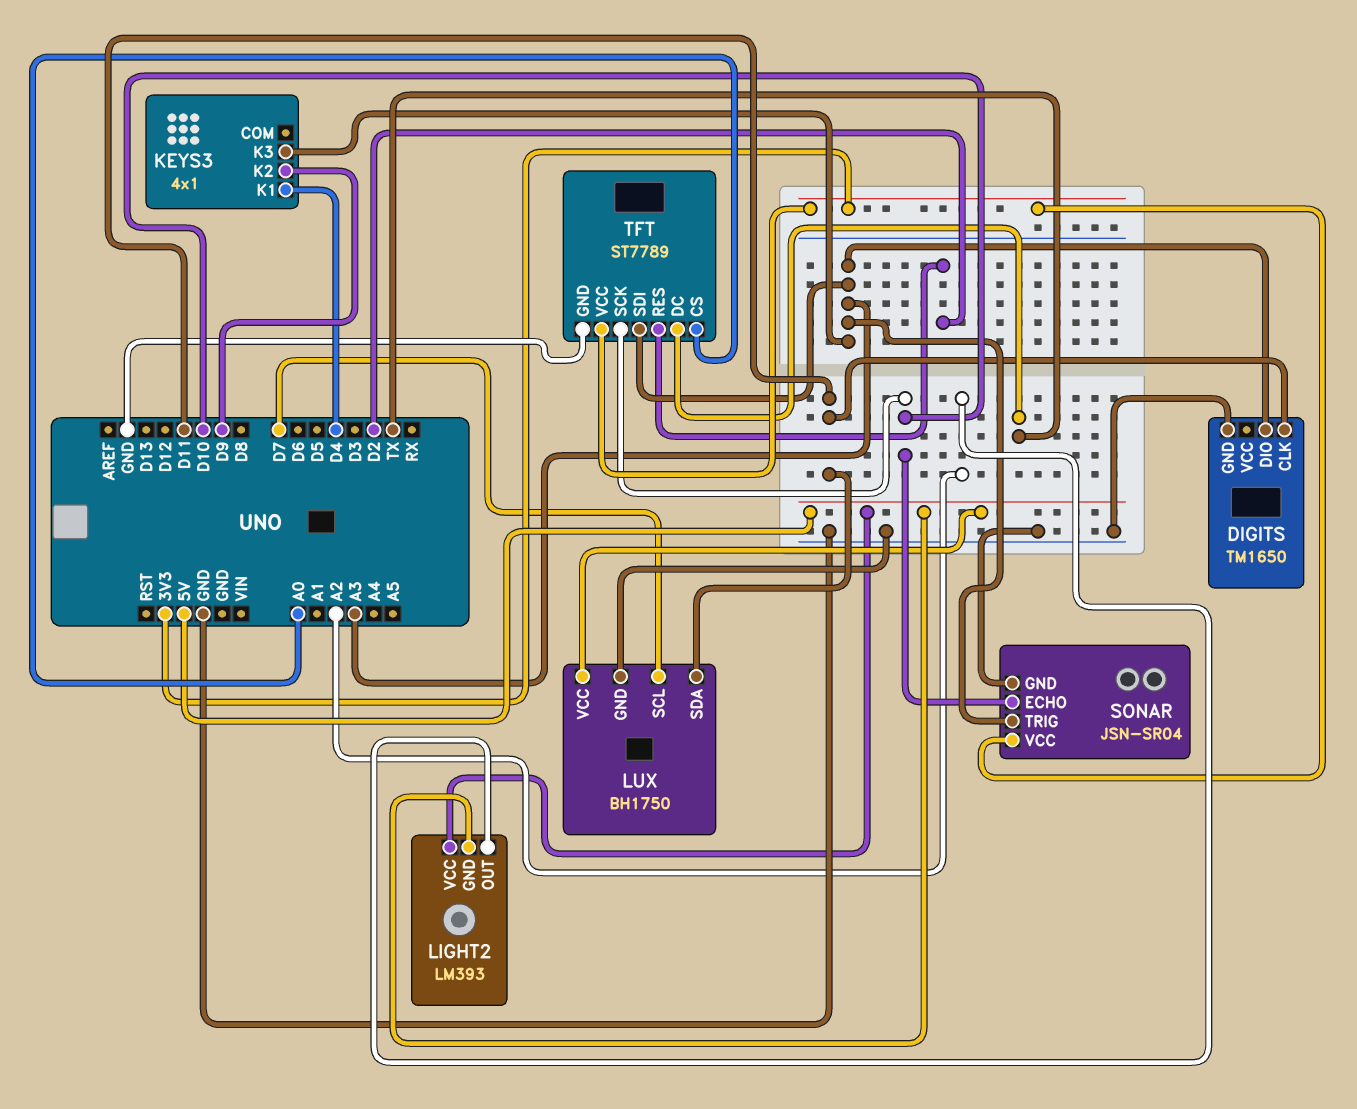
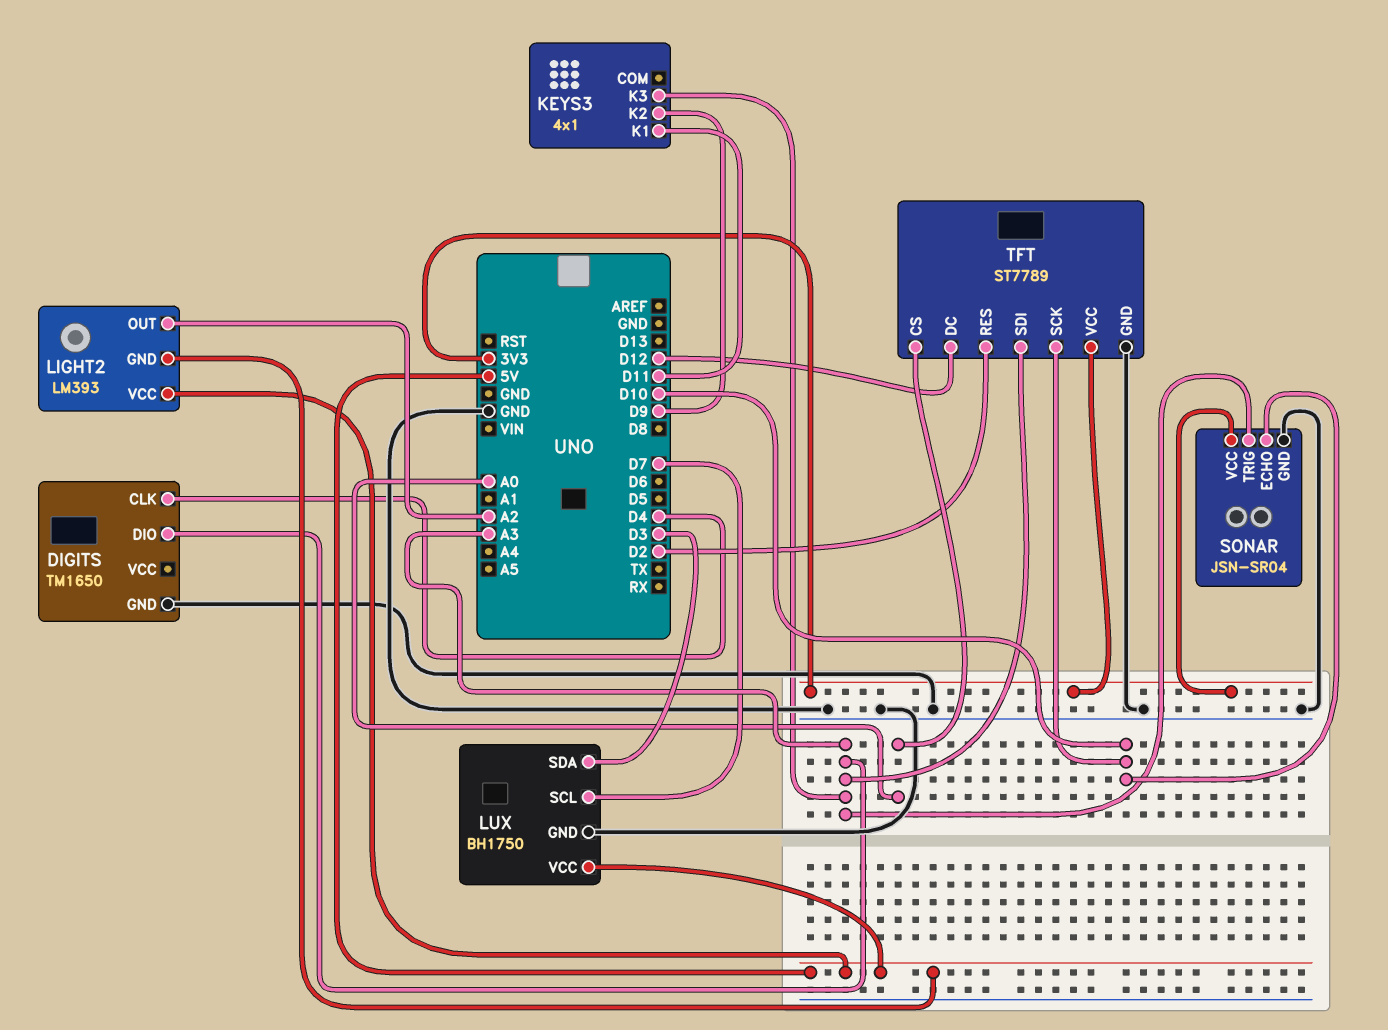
DIGITS pin CLK: D11 -> D4
KEYS3 pin K1: D4 -> D11
LUX pin SDA: D11 -> D3
TFT pin DC: TX -> D12

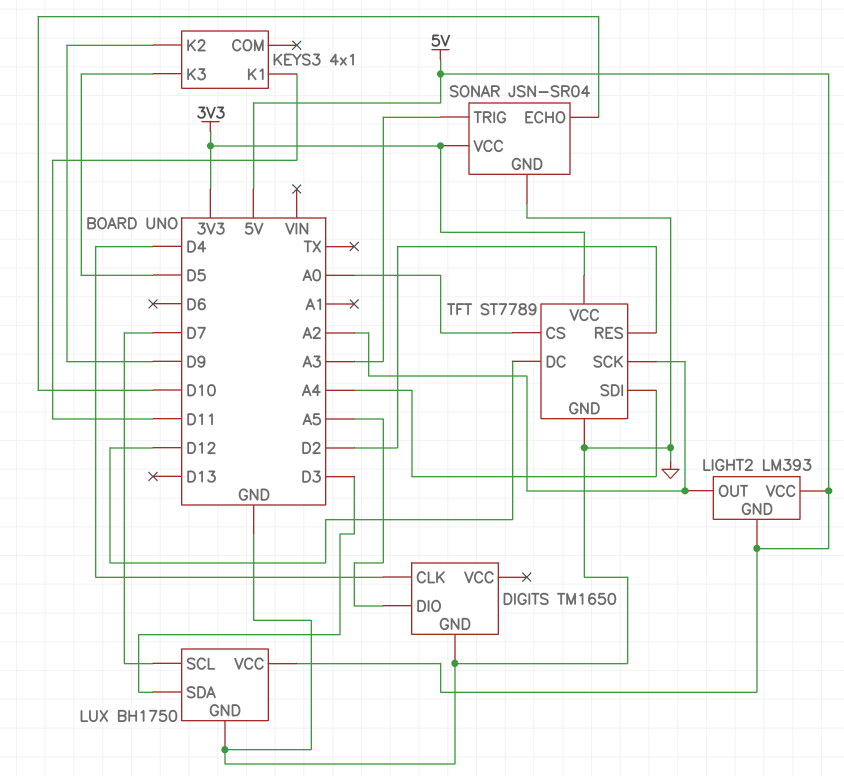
DIGITS pin DIO: A3 -> A5
KEYS3 pin K3: A3 -> D5
TFT pin SCK: D10 -> A2
TFT pin SDI: A3 -> A4

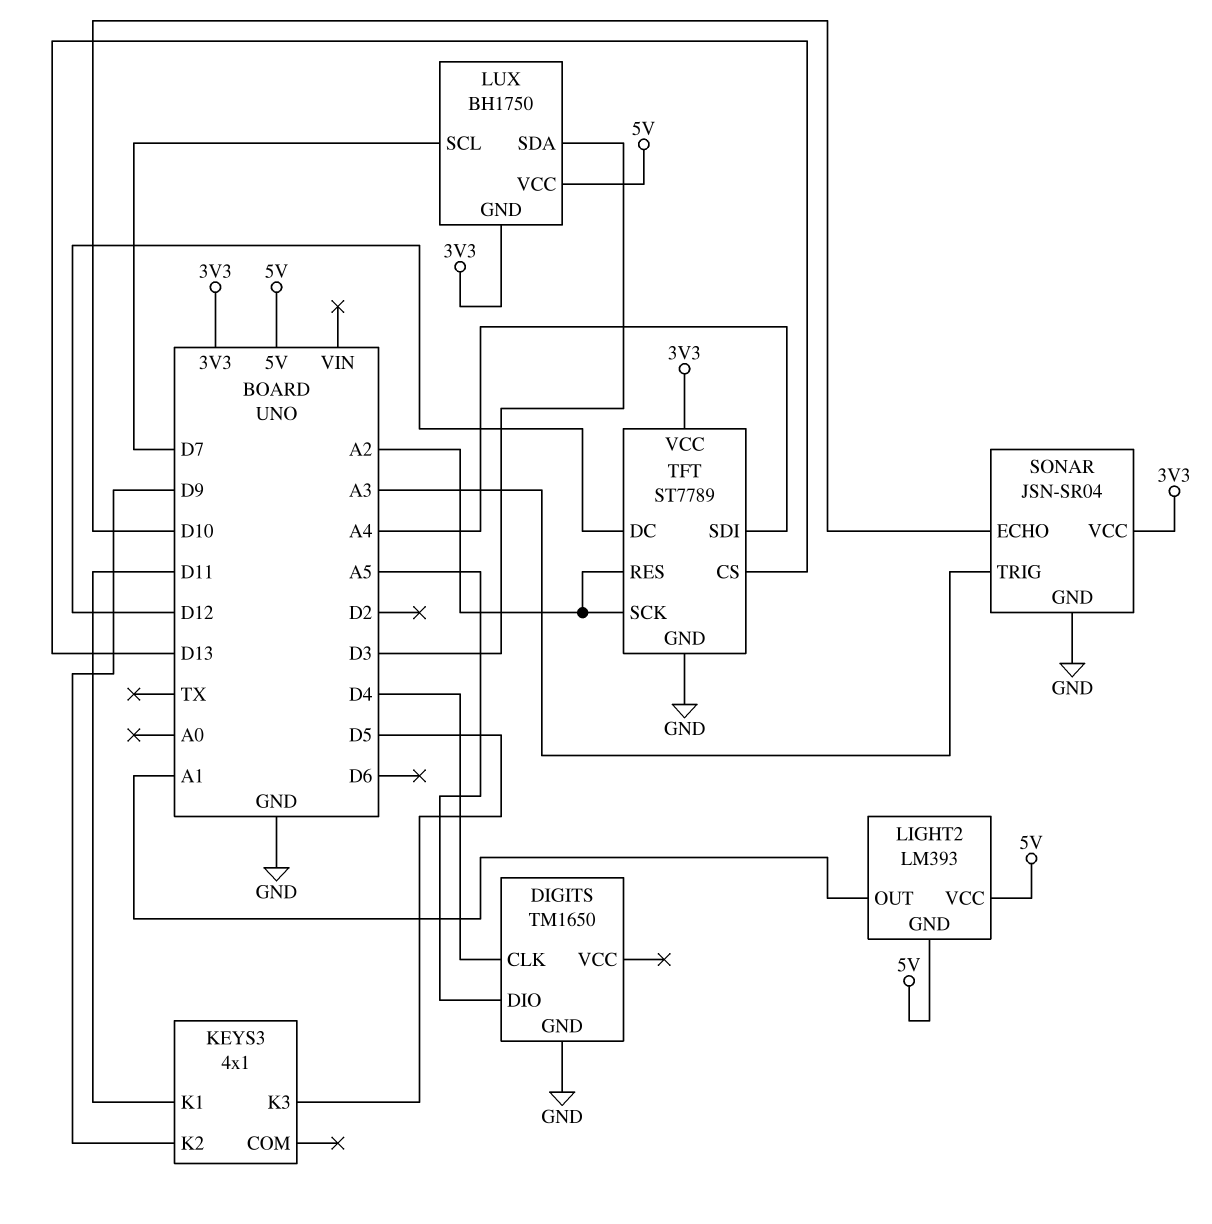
LIGHT2 pin OUT: A2 -> A1
LUX pin GND: GND -> 3V3
TFT pin CS: A0 -> D13
TFT pin RES: D2 -> A2

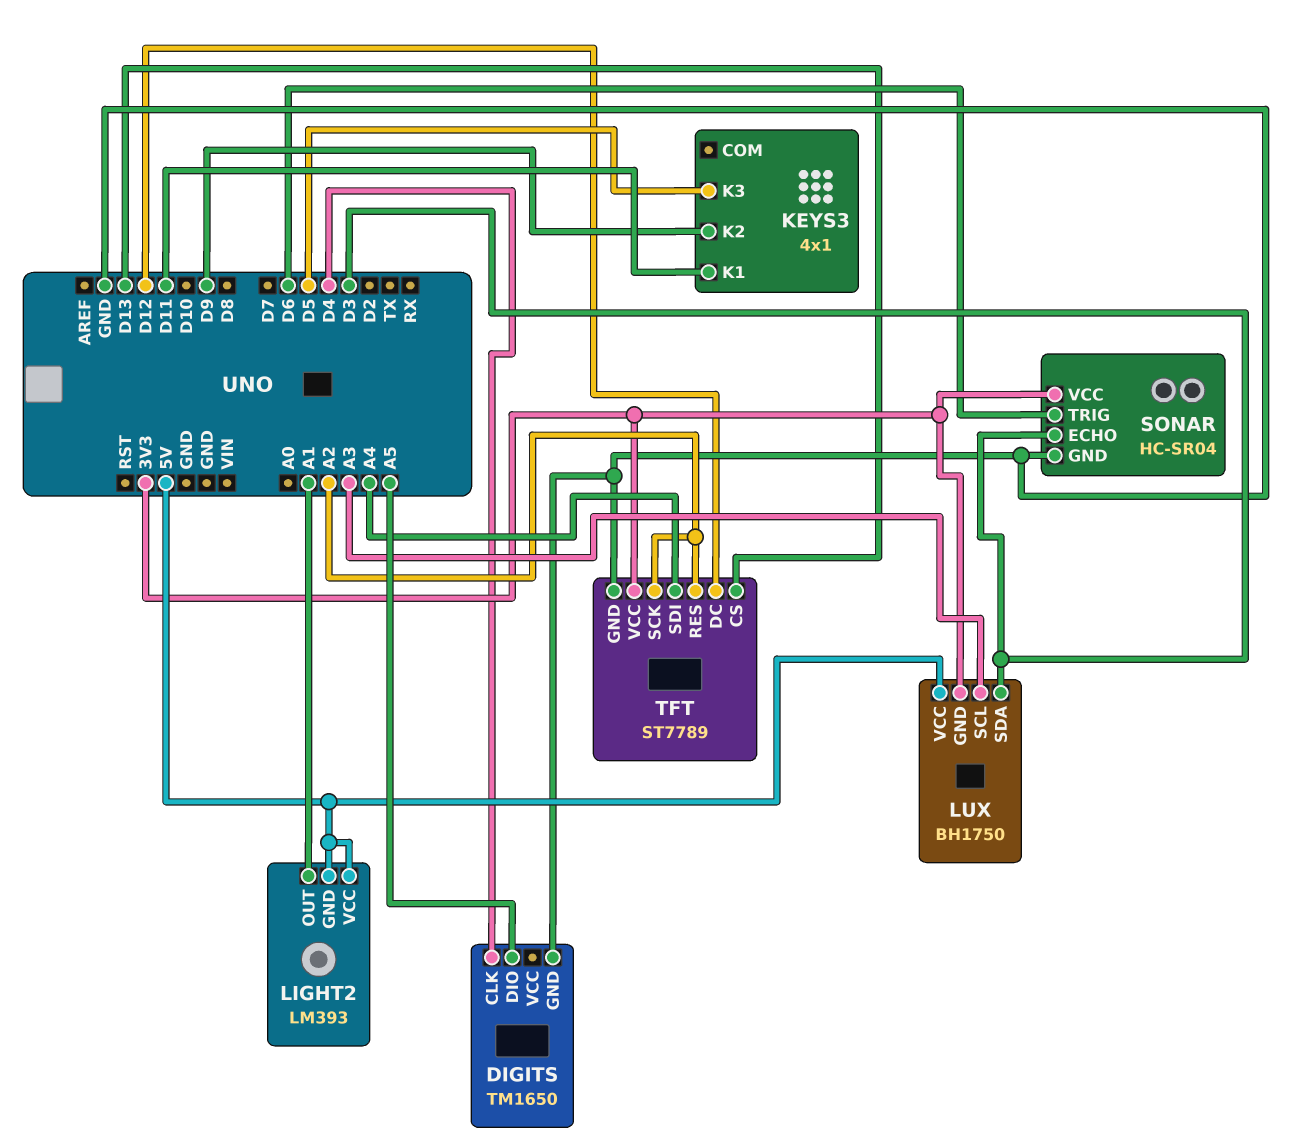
LUX pin SCL: D7 -> A3
SONAR: JSN-SR04 -> HC-SR04
SONAR pin ECHO: D10 -> D3
SONAR pin TRIG: A3 -> D6

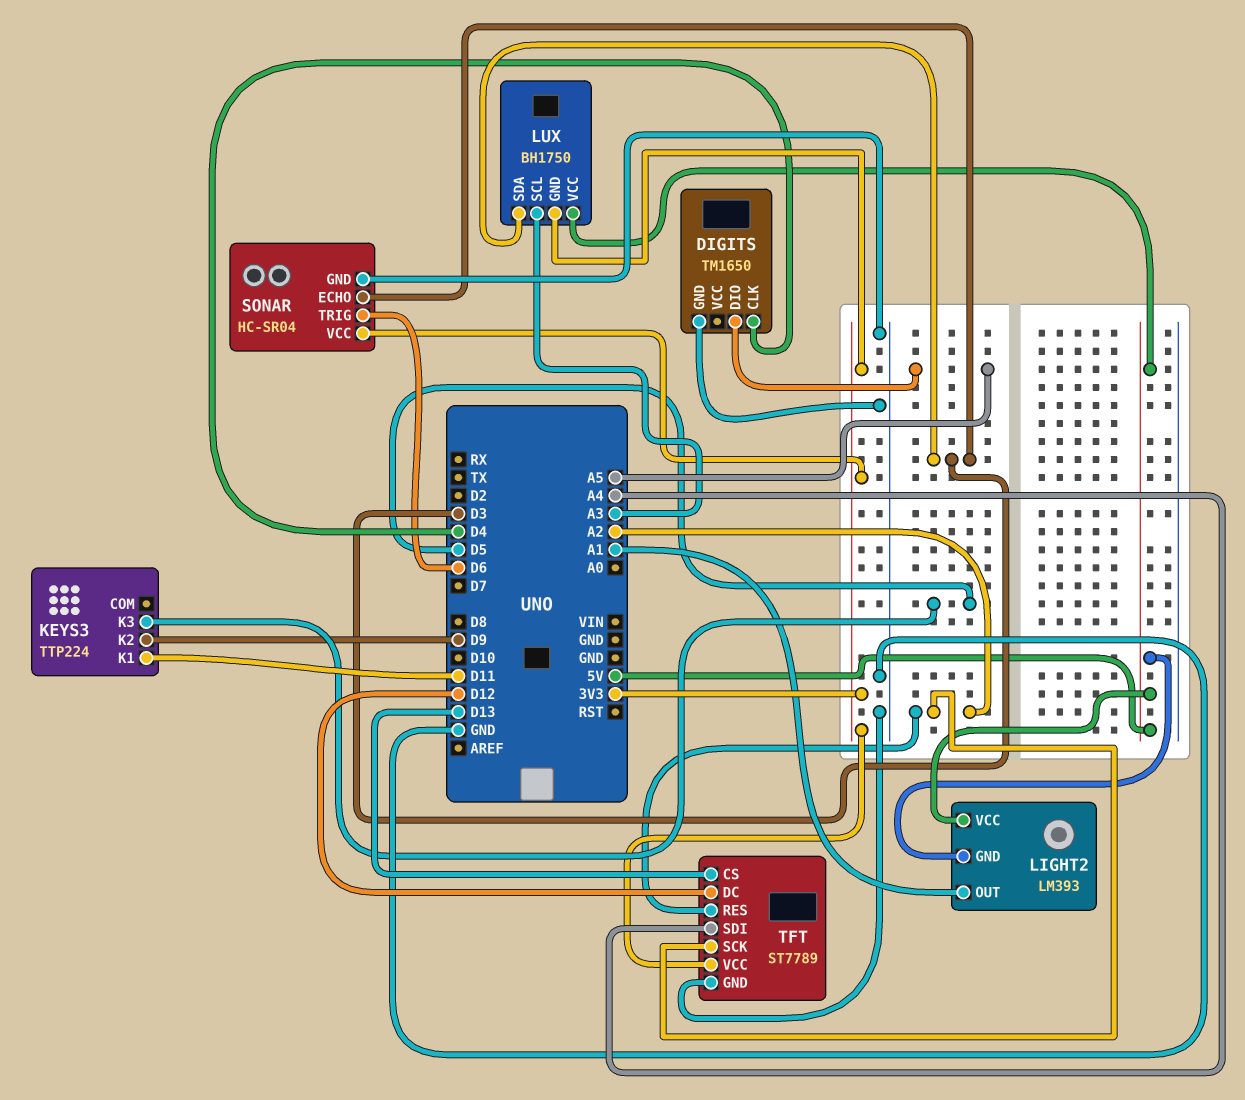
KEYS3: 4x1 -> TTP224

